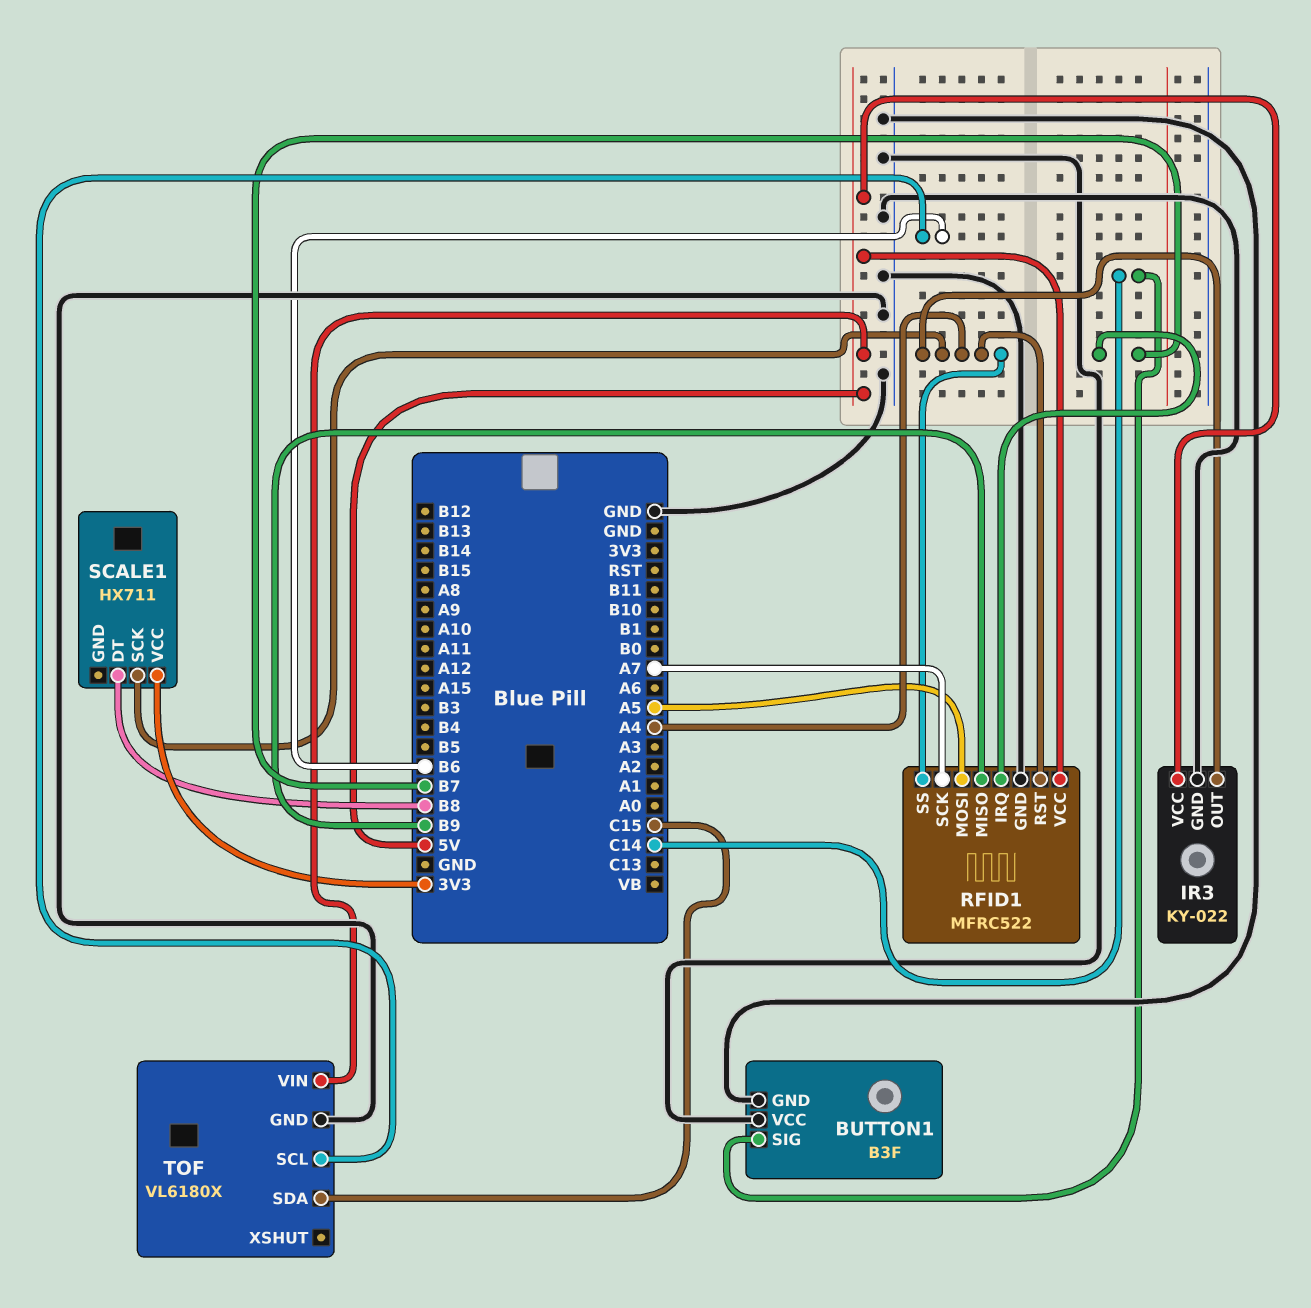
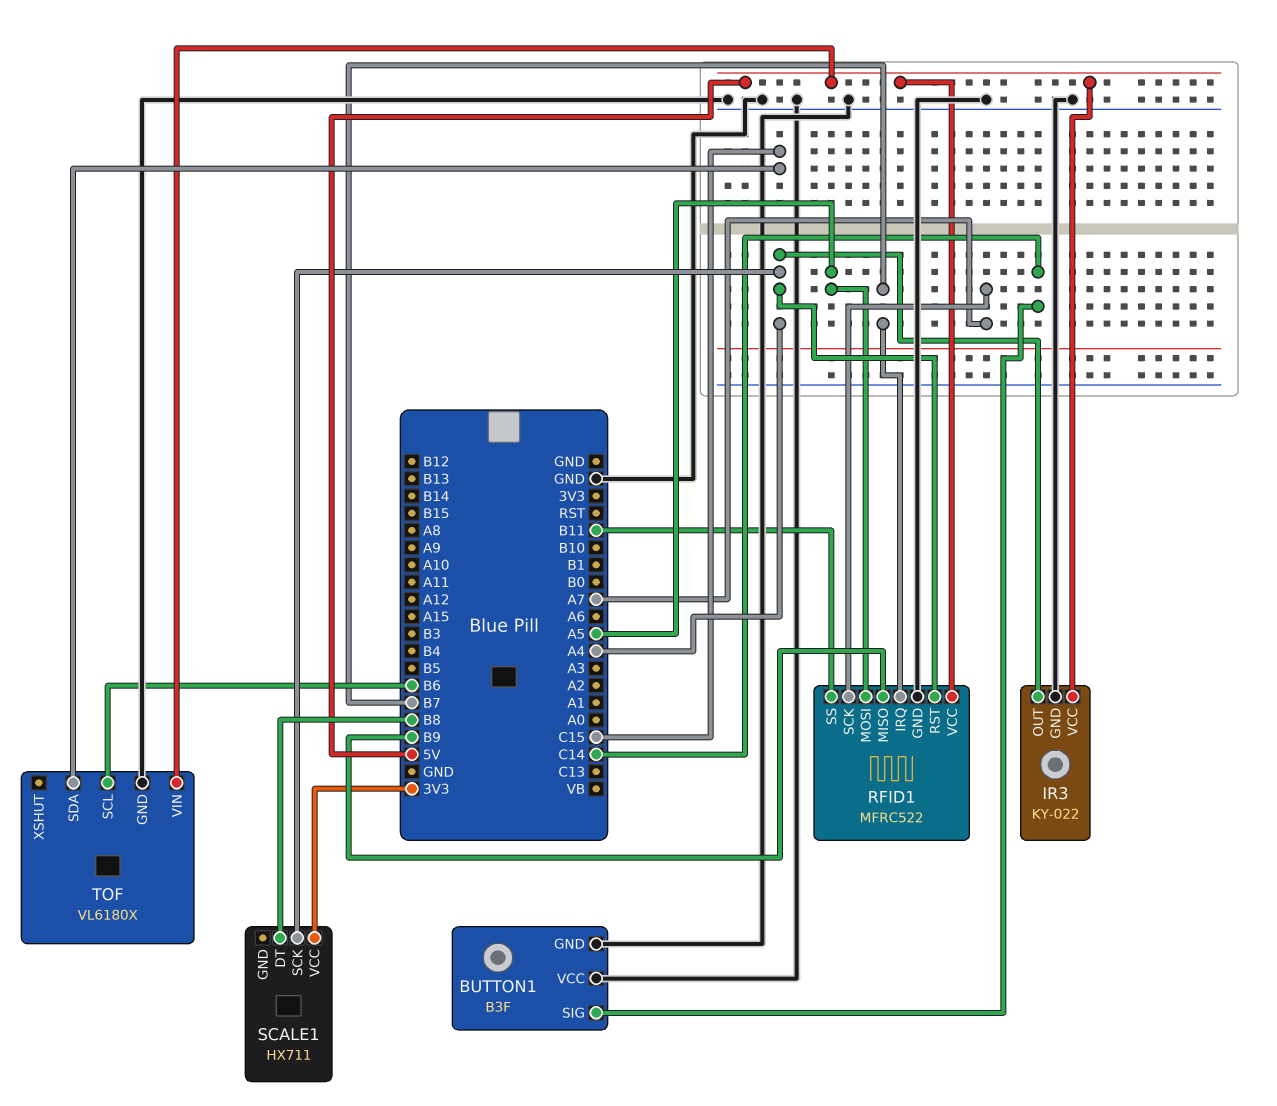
RFID1 pin SS: A4 -> B11

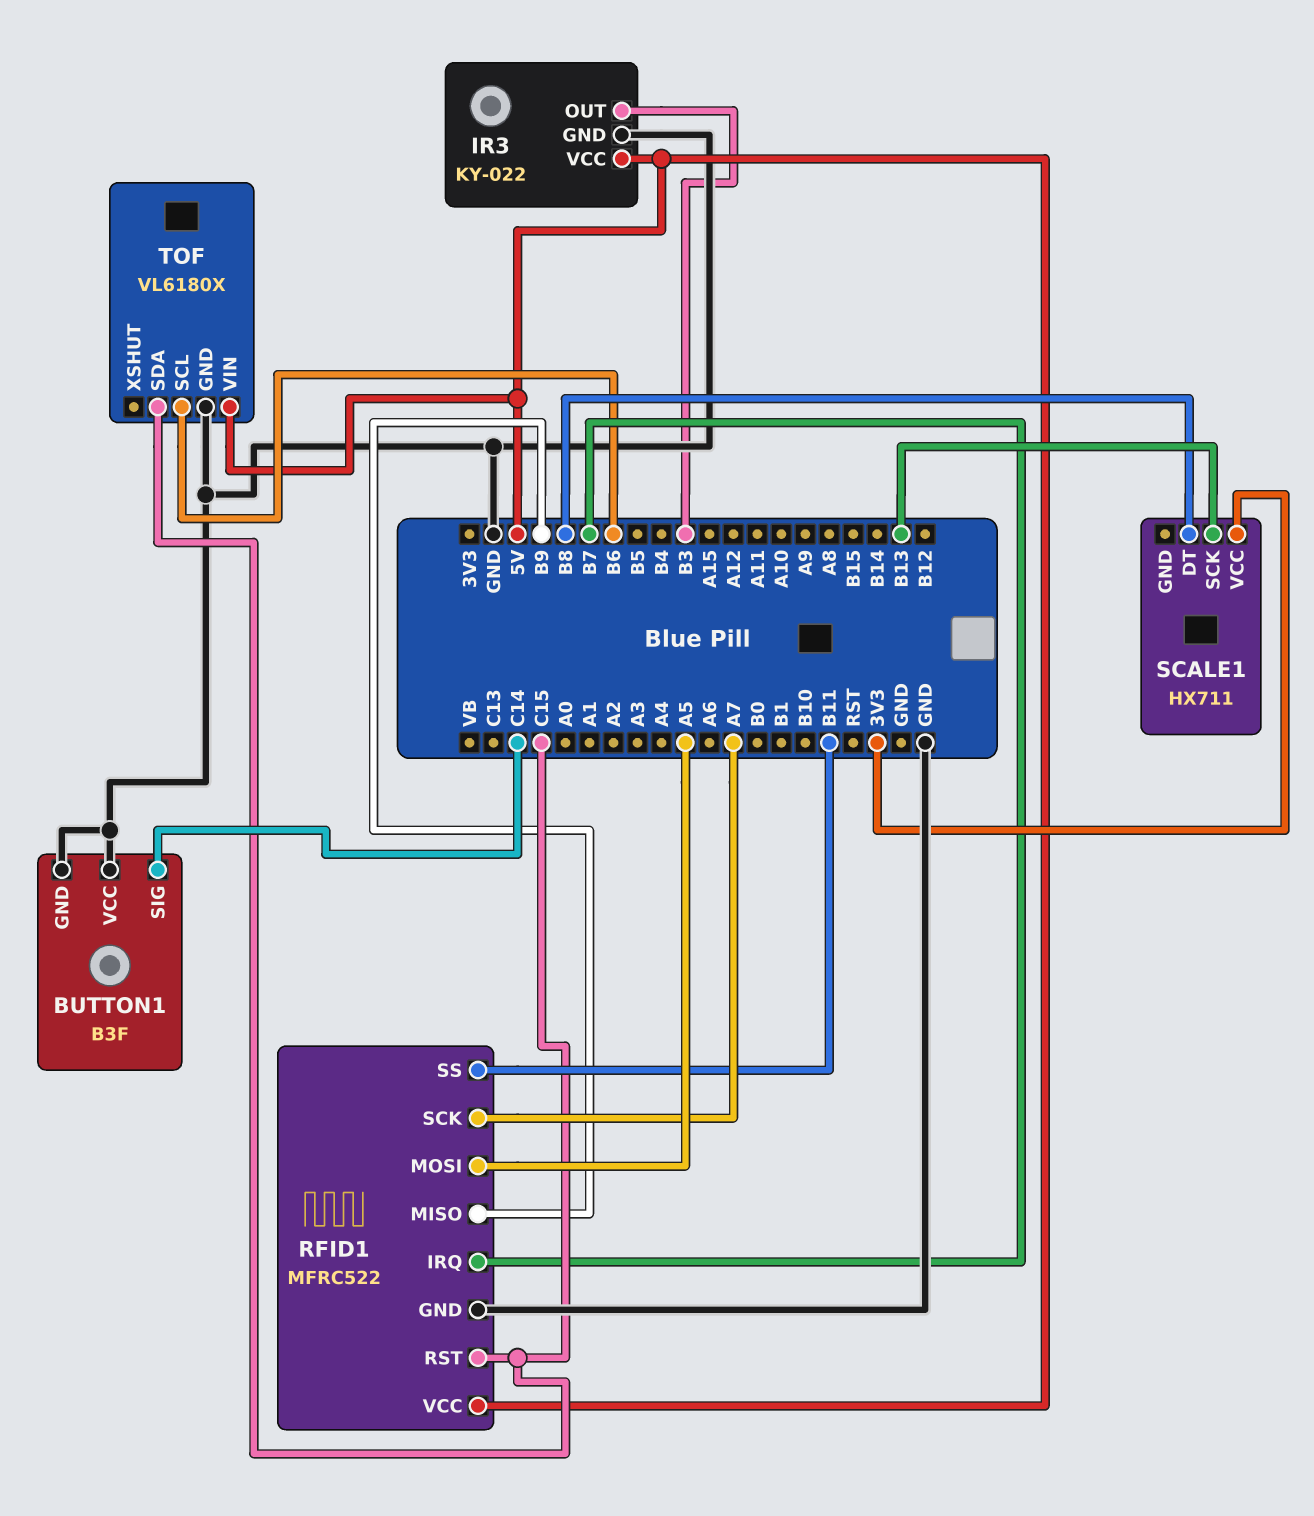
IR3 pin OUT: A4 -> B3
RFID1 pin RST: A4 -> C15
SCALE1 pin SCK: A4 -> B13

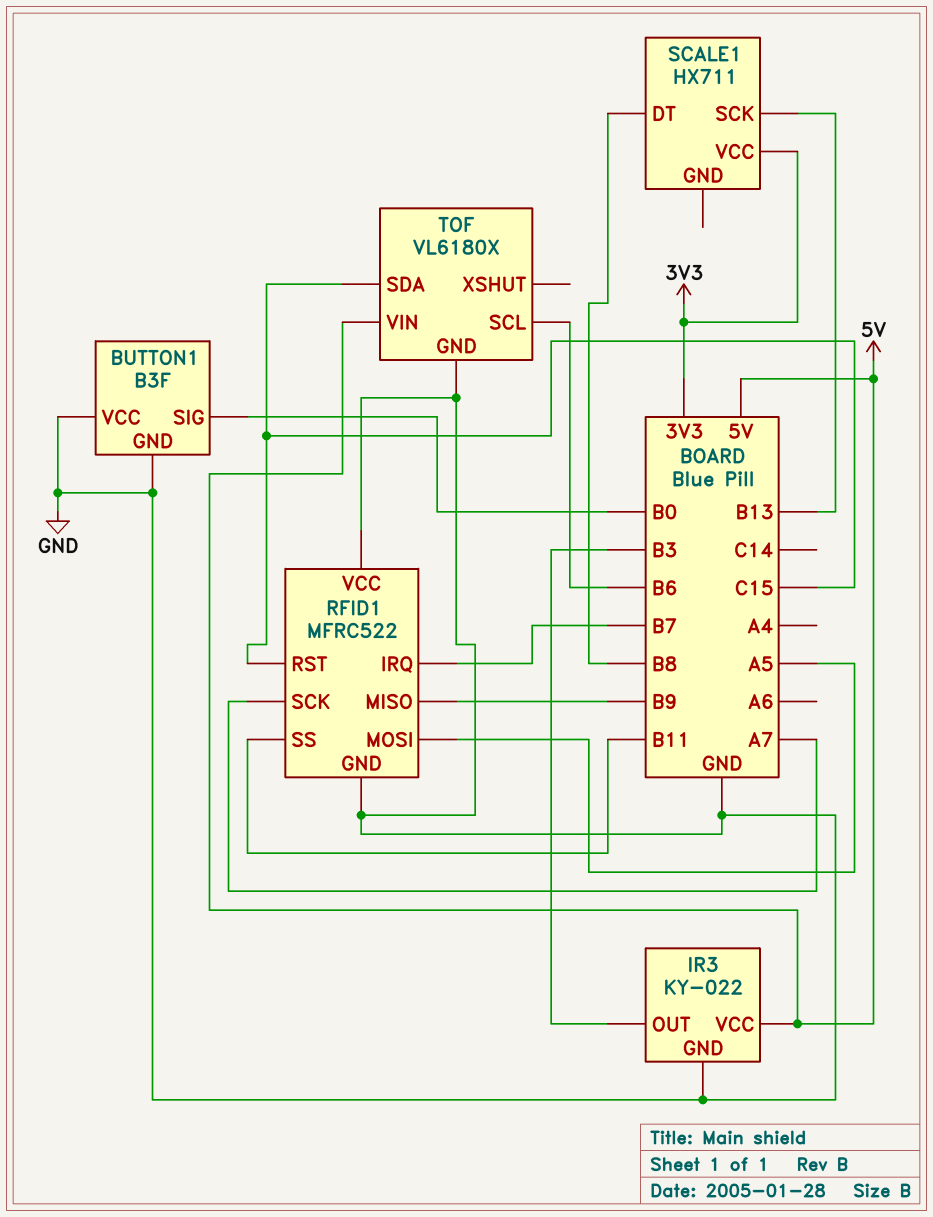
BUTTON1 pin SIG: C14 -> B0
RFID1 pin VCC: 5V -> GND

